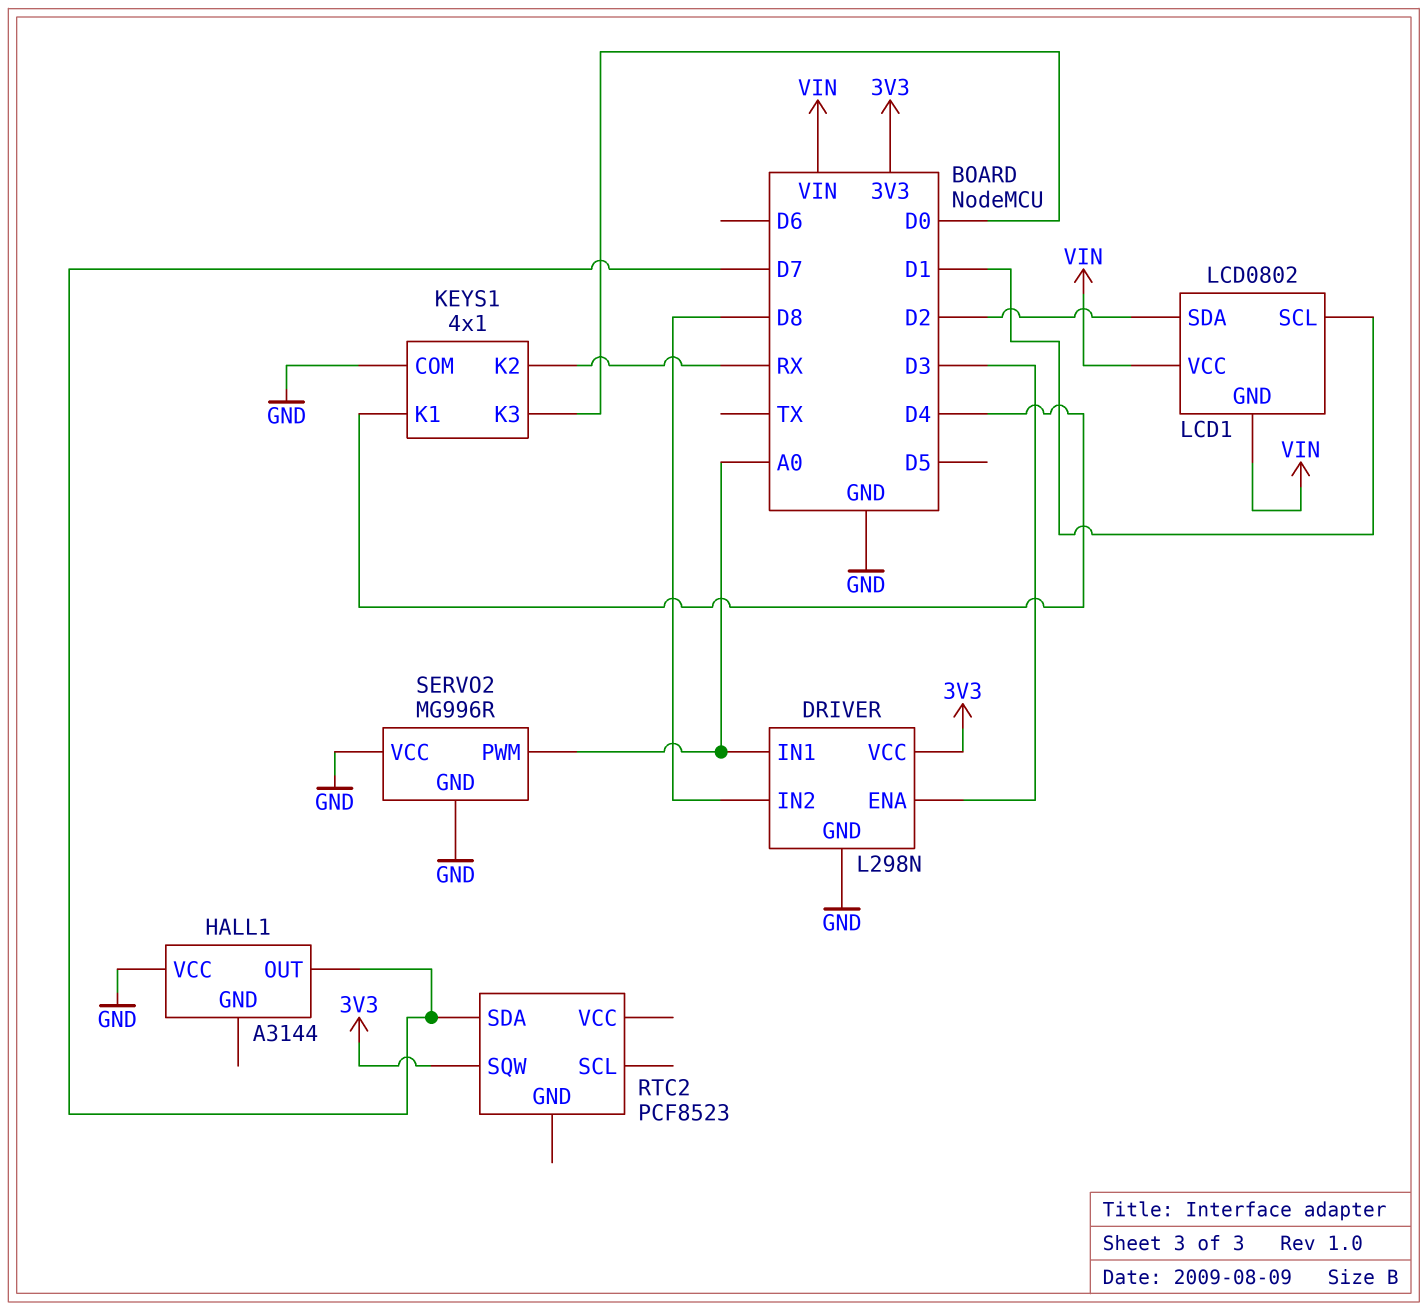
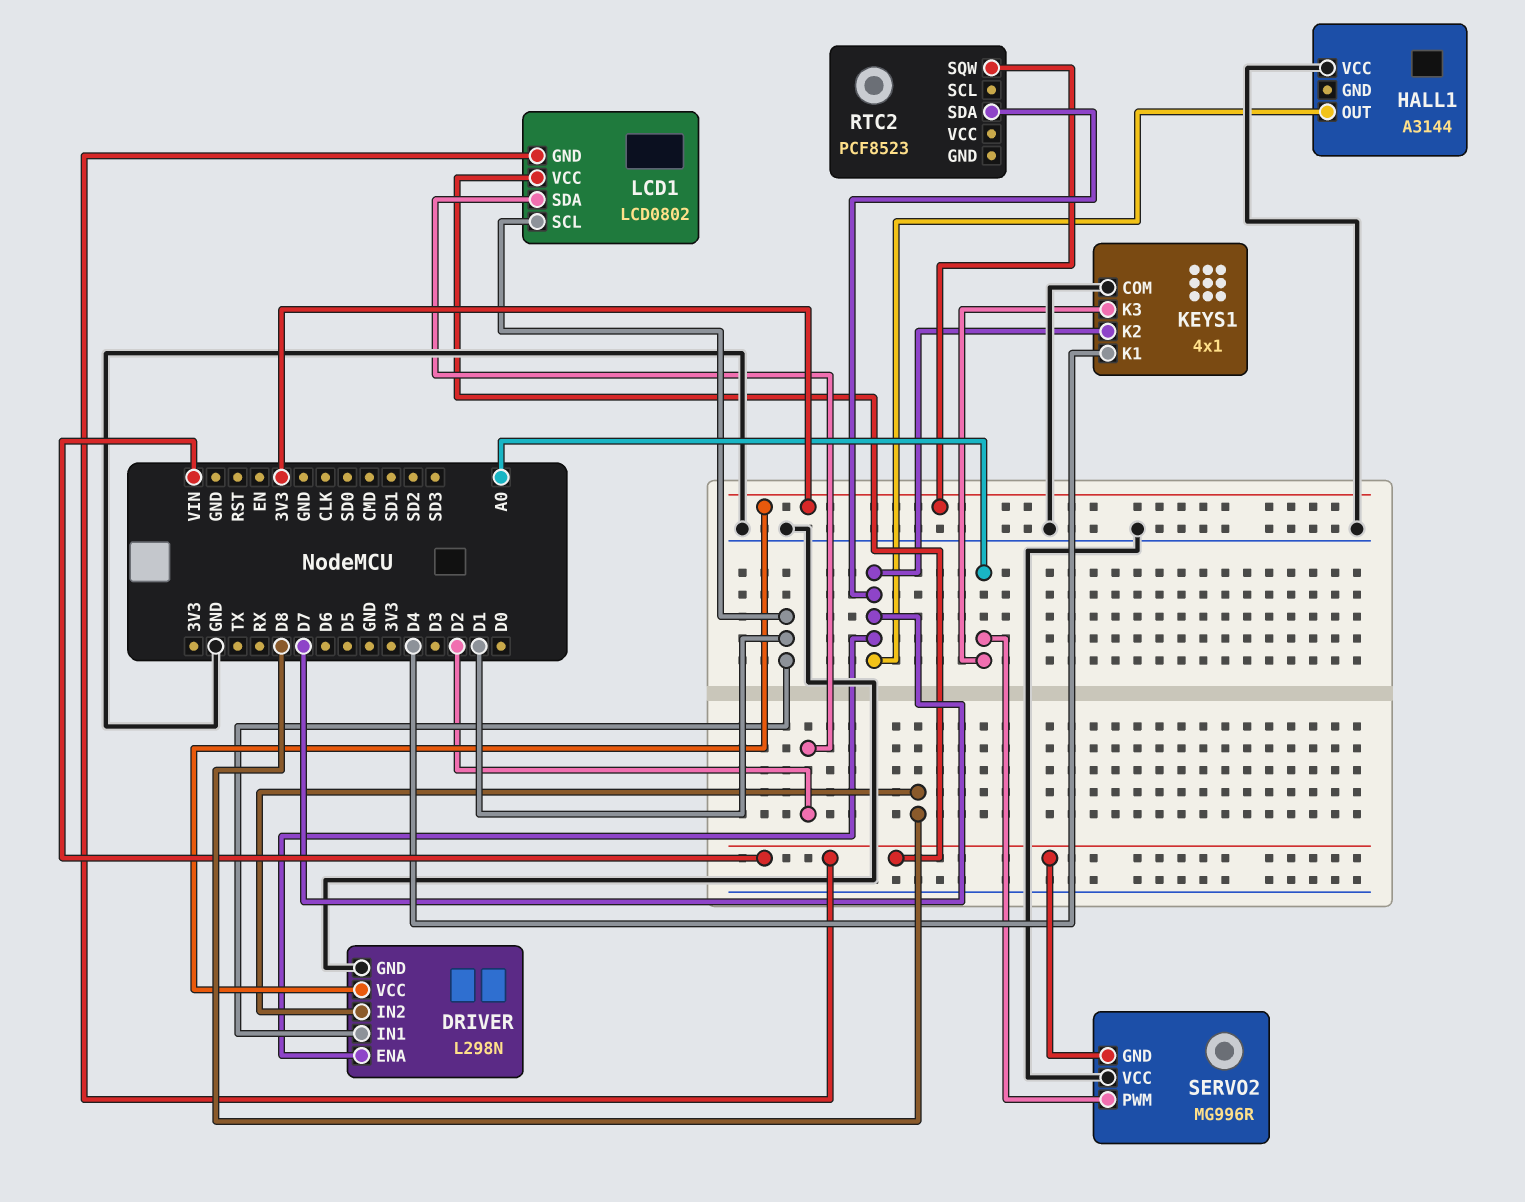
DRIVER pin ENA: D3 -> D7
DRIVER pin IN1: A0 -> D1
KEYS1 pin K2: RX -> D7
KEYS1 pin K3: D0 -> A0
SERVO2 pin GND: GND -> VIN

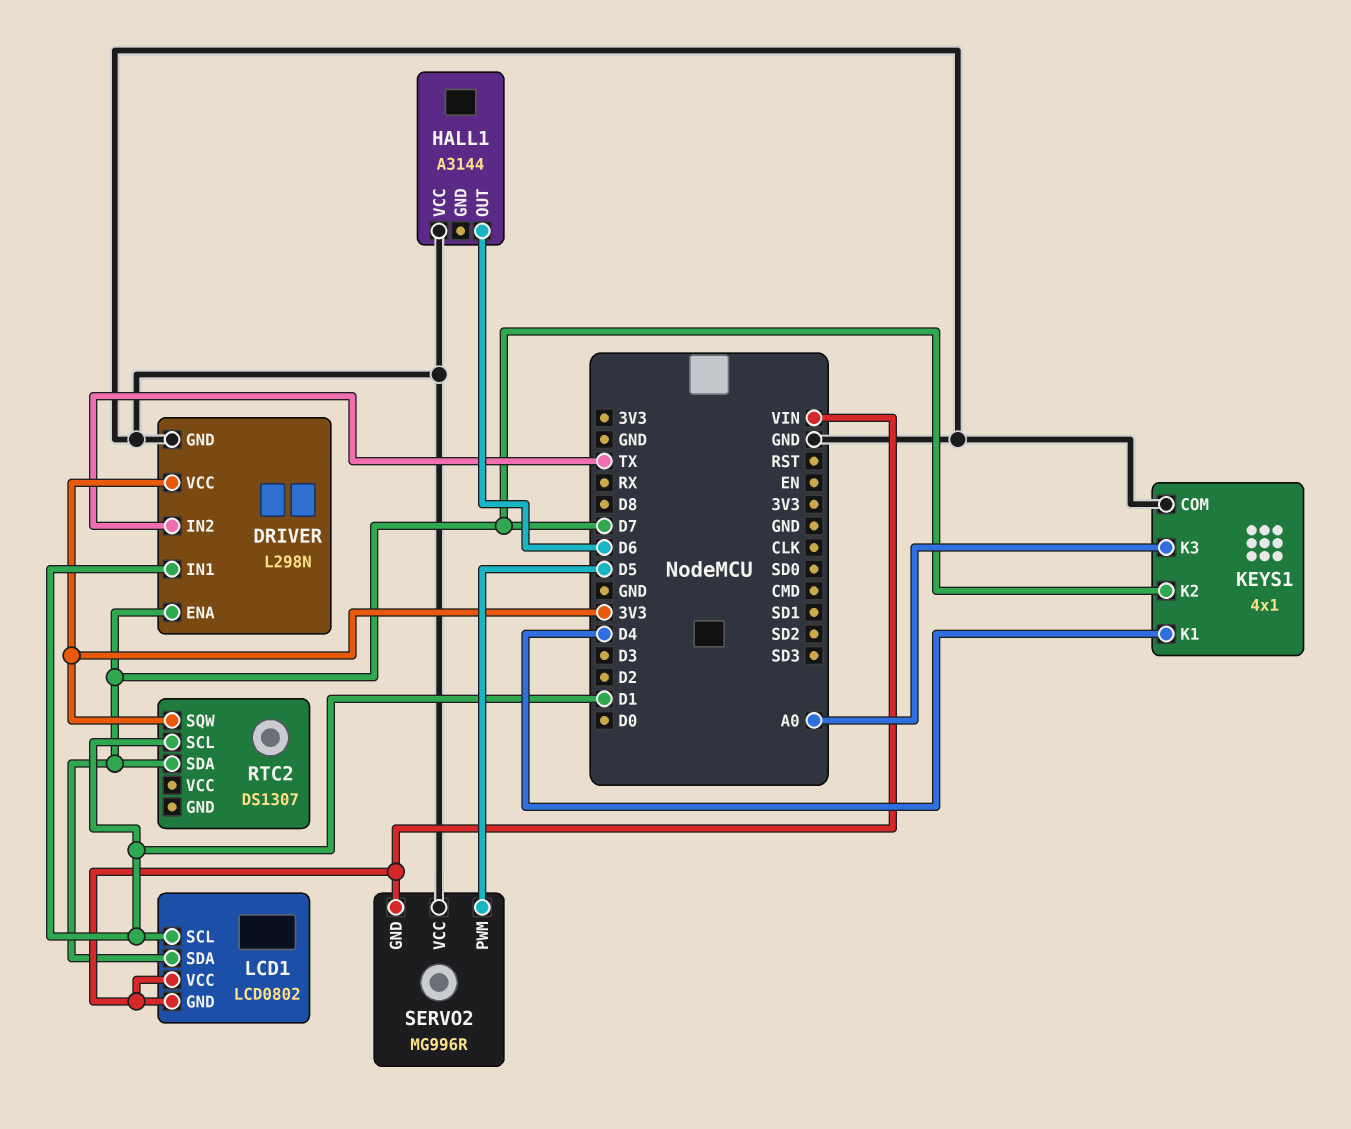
DRIVER pin IN2: D8 -> TX
HALL1 pin OUT: D7 -> D6
LCD1 pin SDA: D2 -> D7
RTC2: PCF8523 -> DS1307
RTC2 pin SCL: none -> D1
SERVO2 pin PWM: A0 -> D5

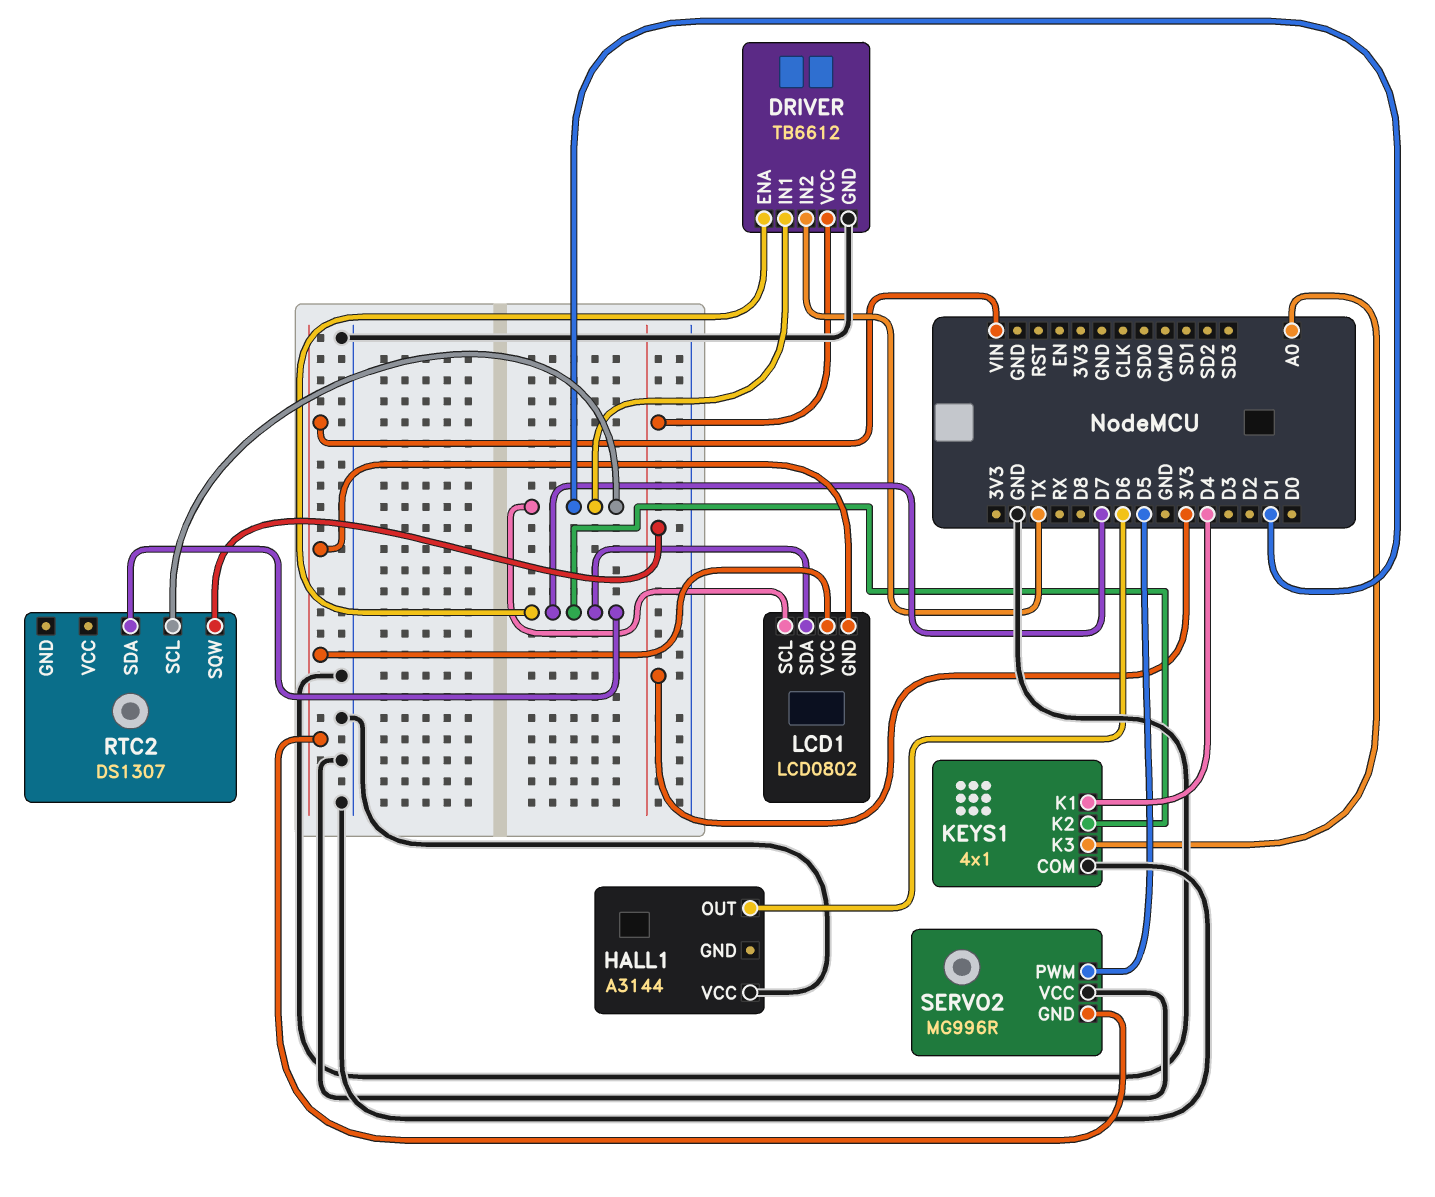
DRIVER: L298N -> TB6612

